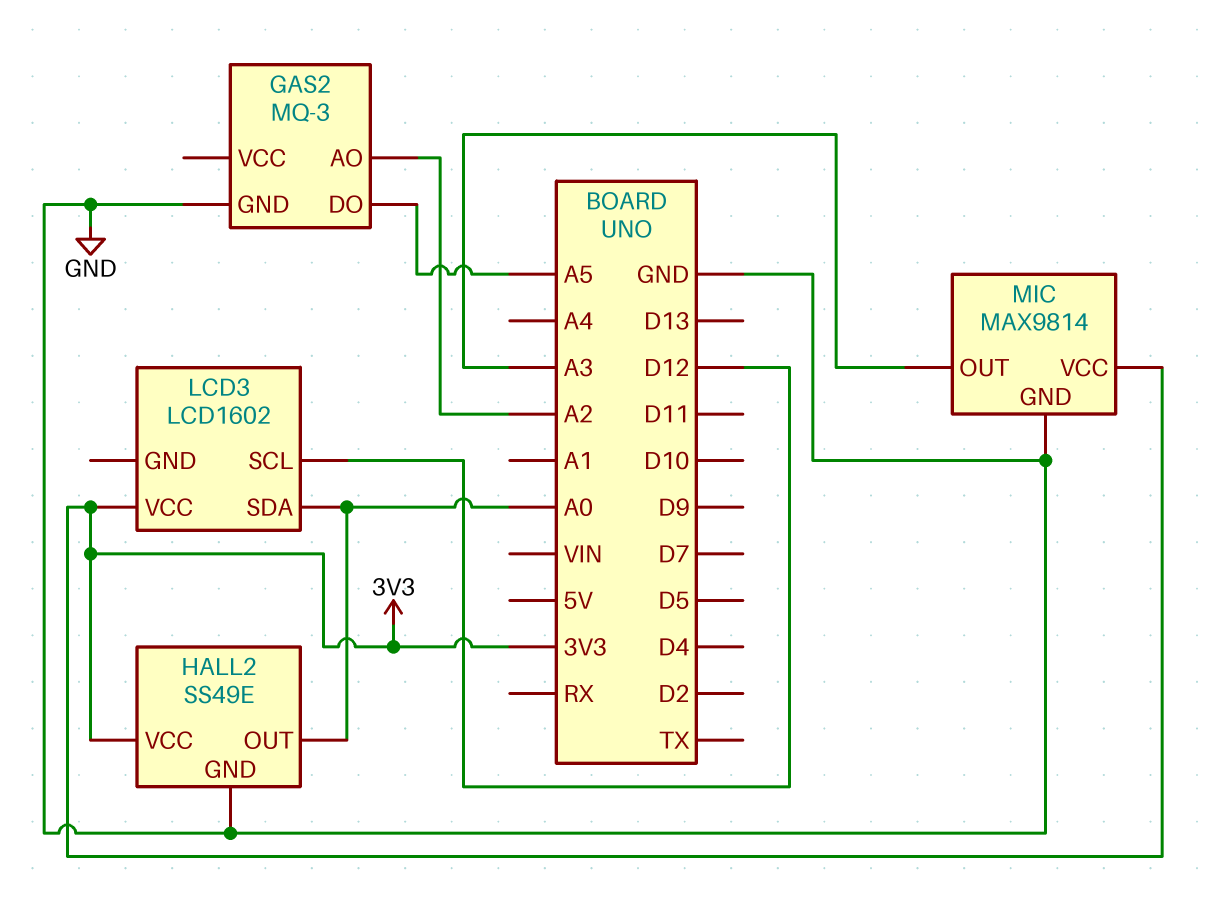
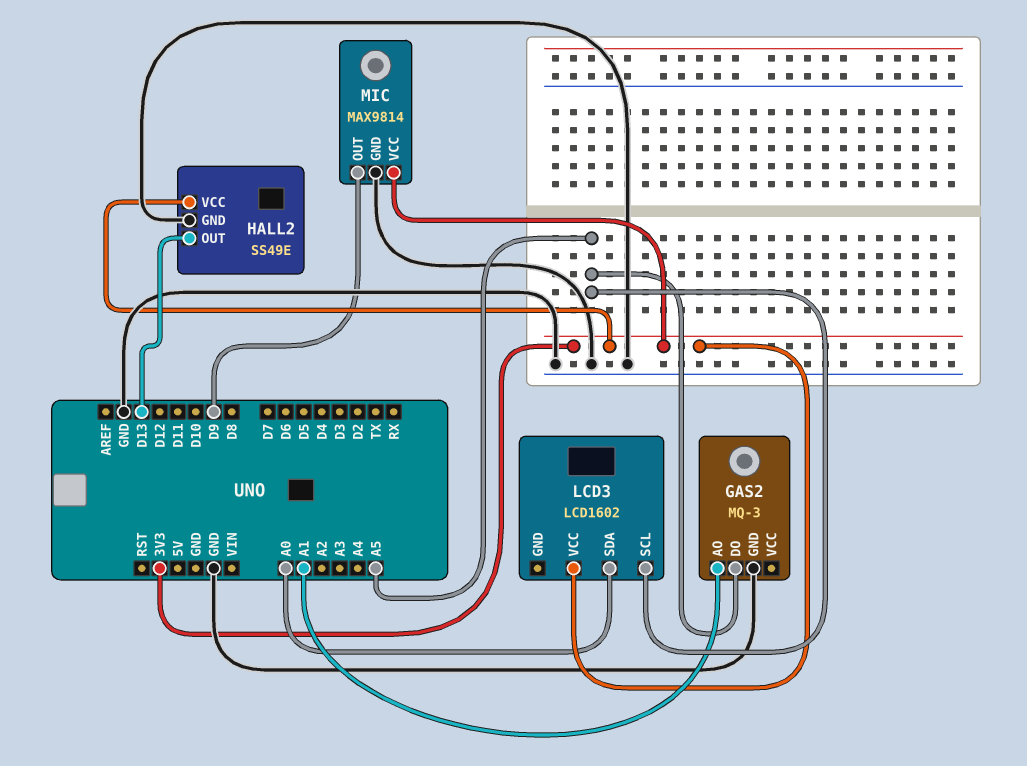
GAS2 pin AO: A2 -> A1
HALL2 pin OUT: A0 -> D13
LCD3 pin SCL: D12 -> A5
MIC pin OUT: A3 -> D9

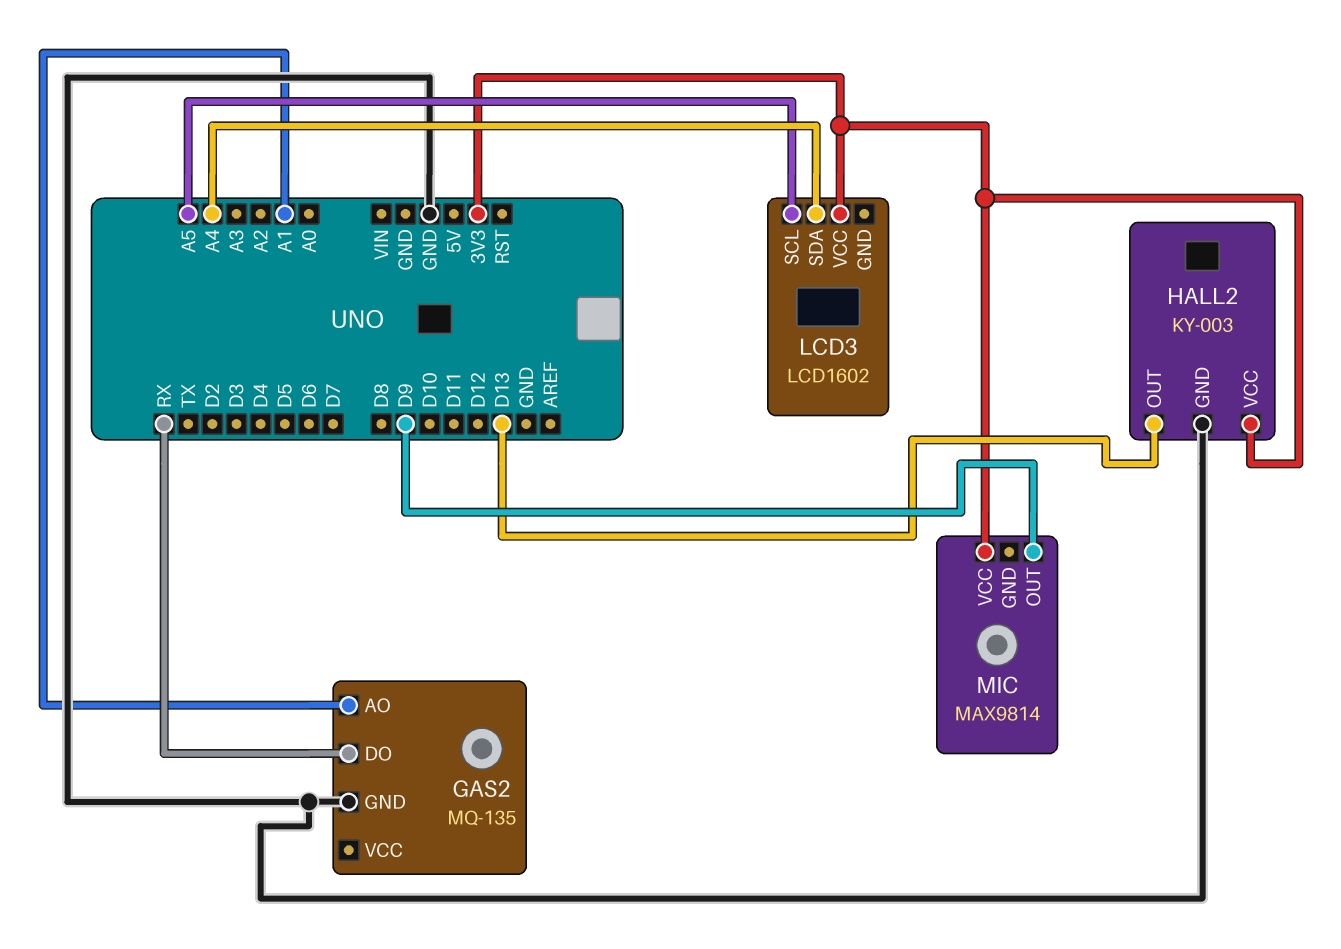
GAS2: MQ-3 -> MQ-135
GAS2 pin DO: A5 -> RX
HALL2: SS49E -> KY-003
LCD3 pin SDA: A0 -> A4
MIC pin GND: GND -> none

